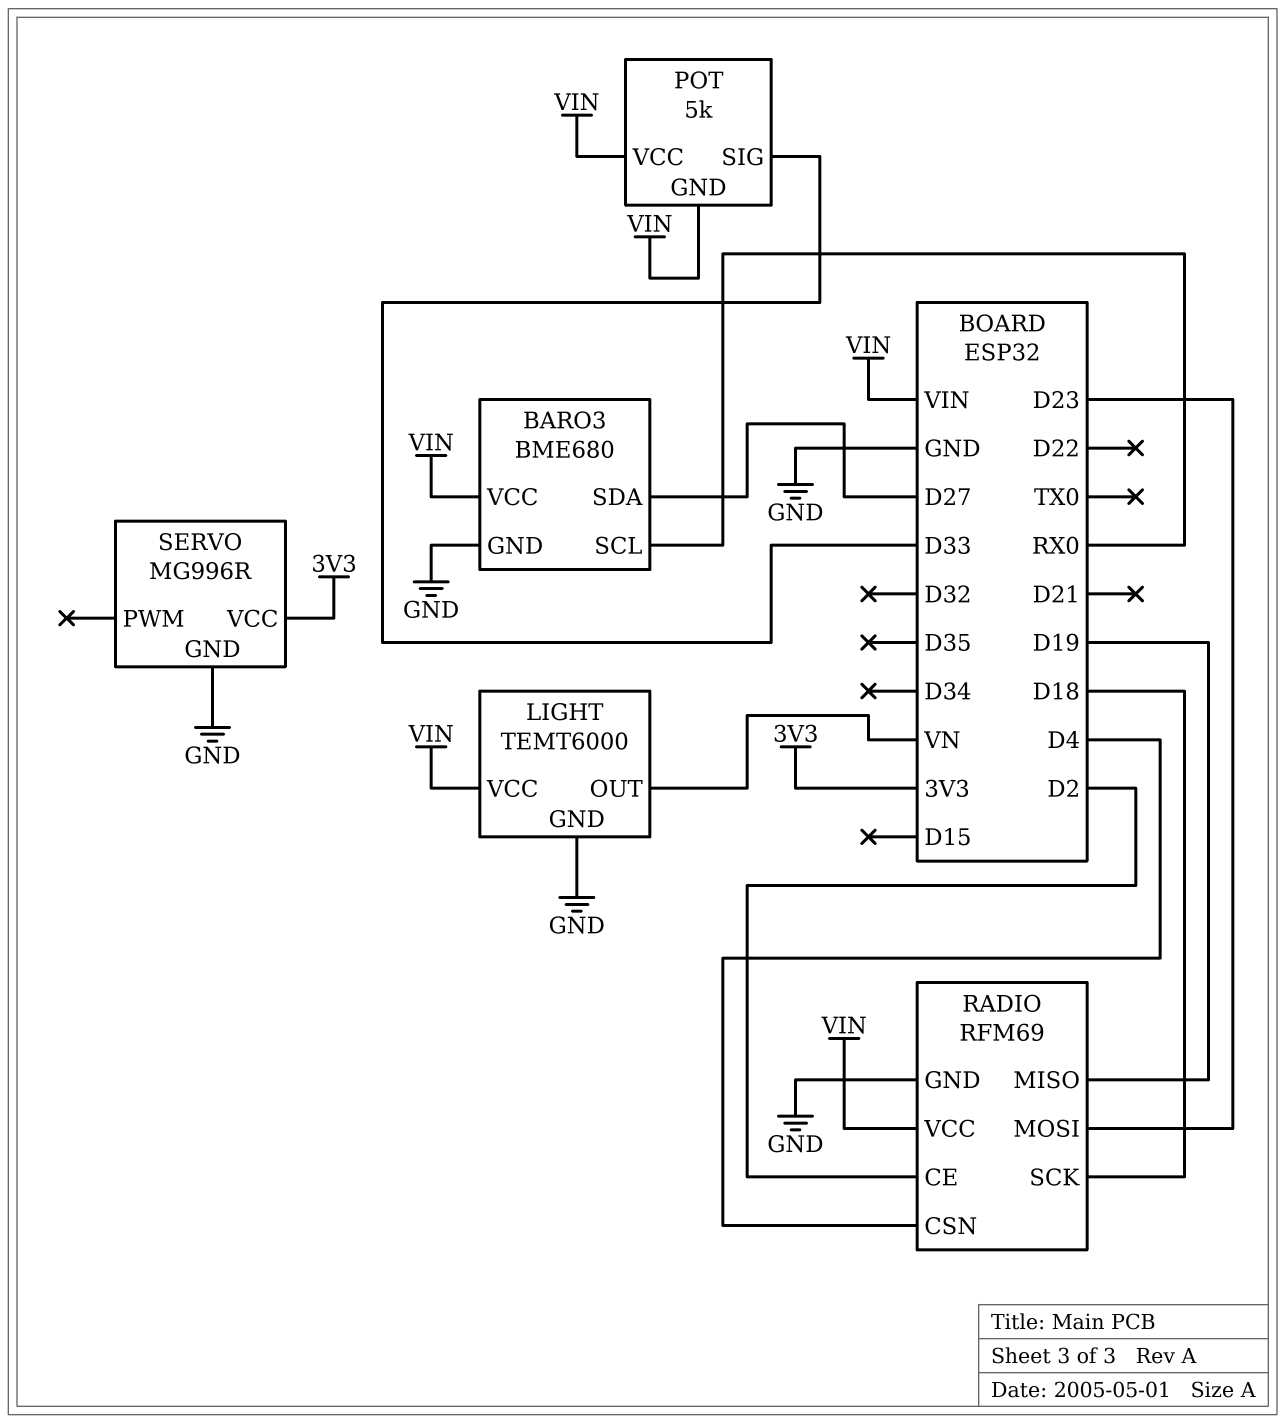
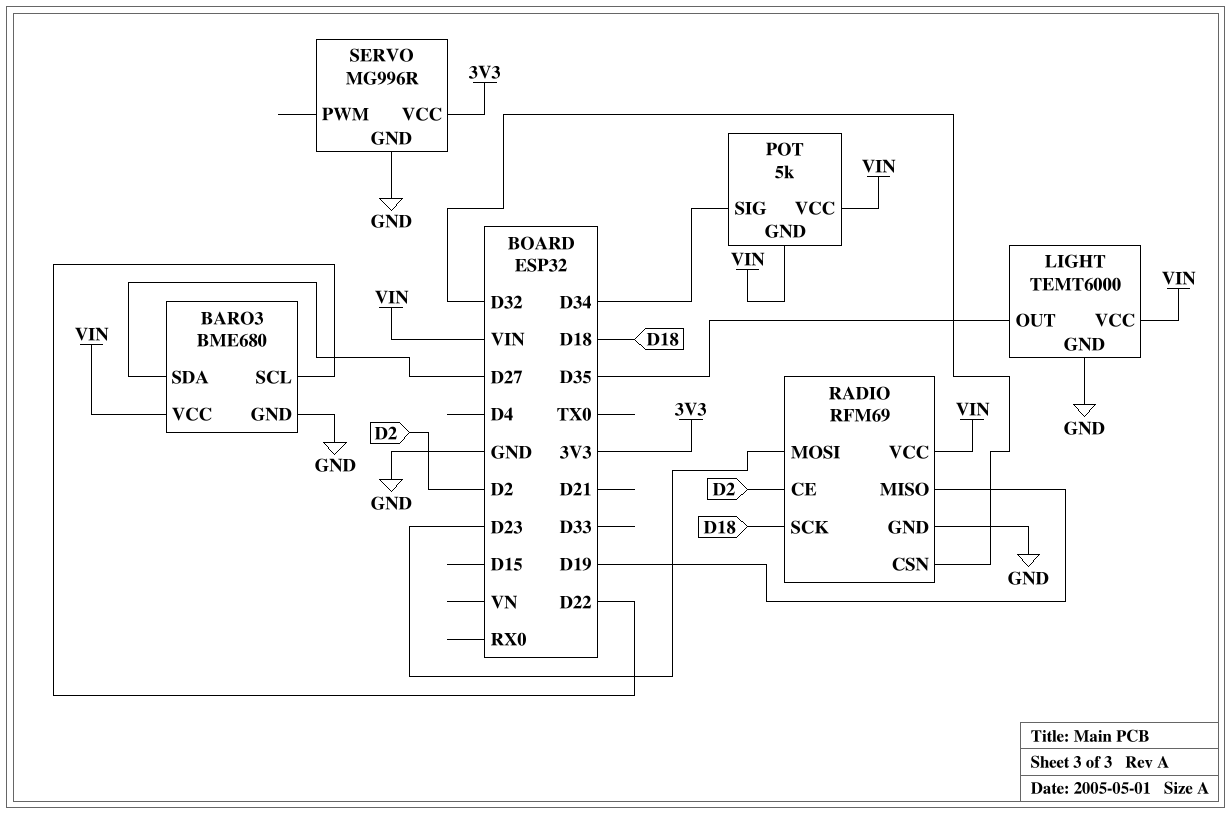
BARO3 pin SCL: RX0 -> D22
LIGHT pin OUT: VN -> D35
POT pin SIG: D33 -> D34
RADIO pin CSN: D4 -> D32

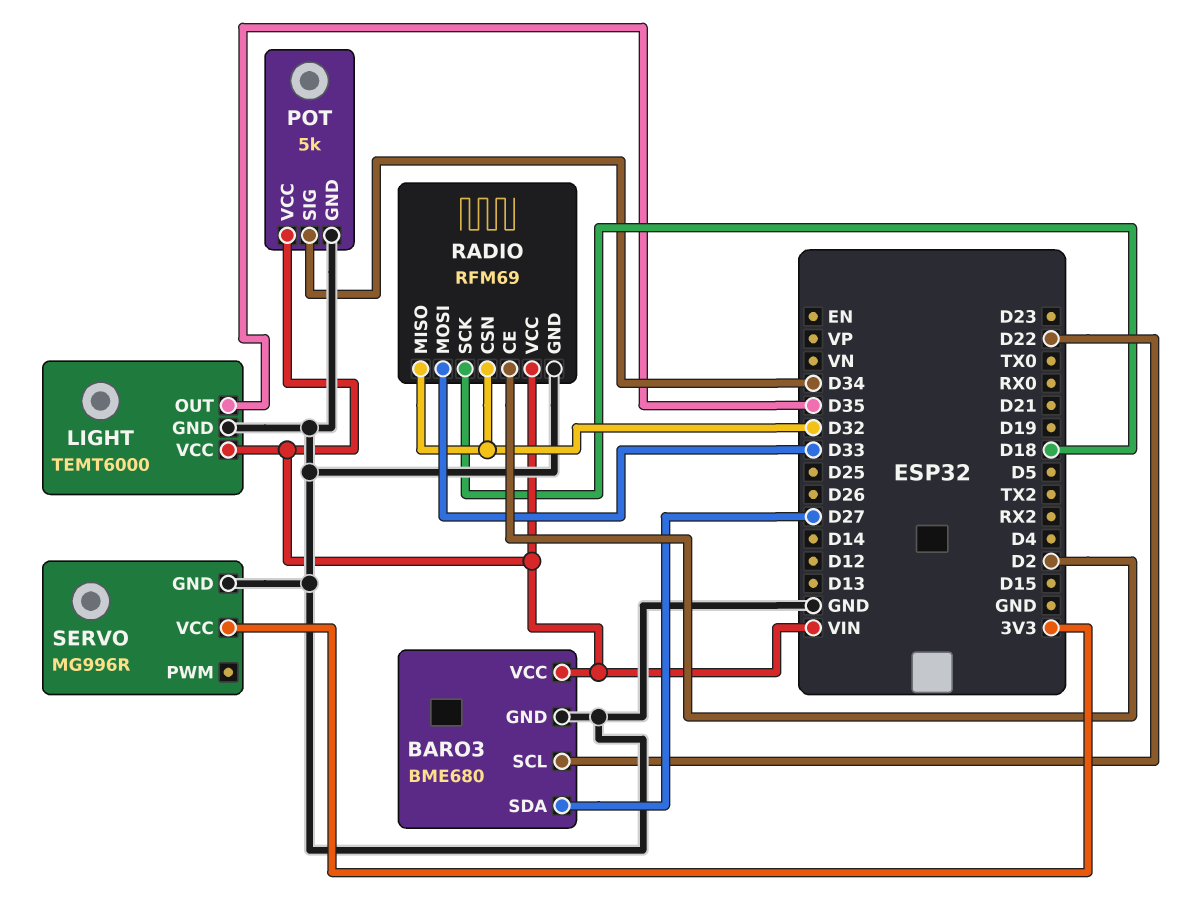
POT pin GND: VIN -> GND
RADIO pin MISO: D19 -> D32
RADIO pin MOSI: D23 -> D33

